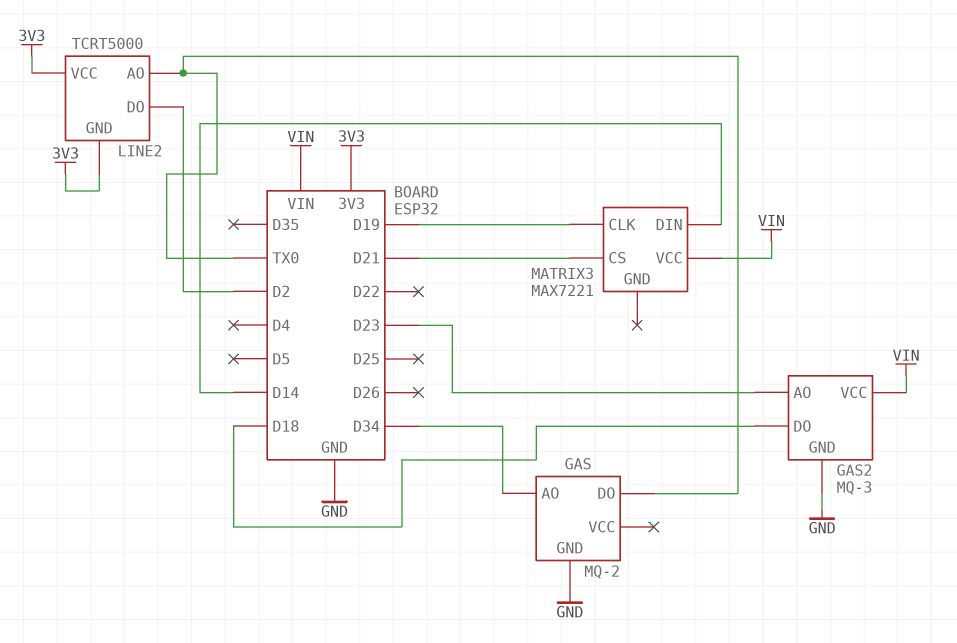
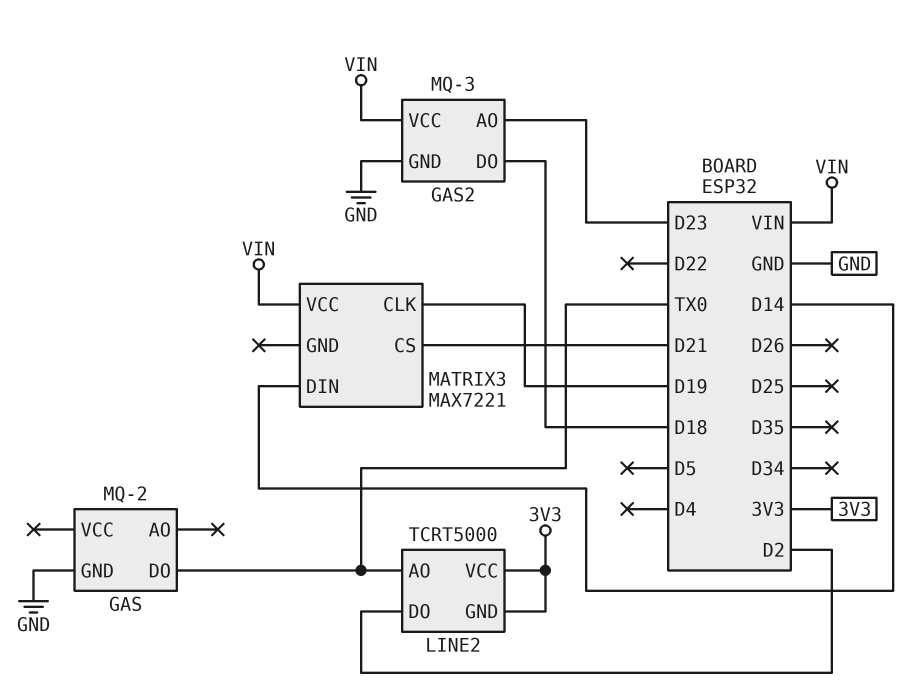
GAS pin AO: D34 -> none

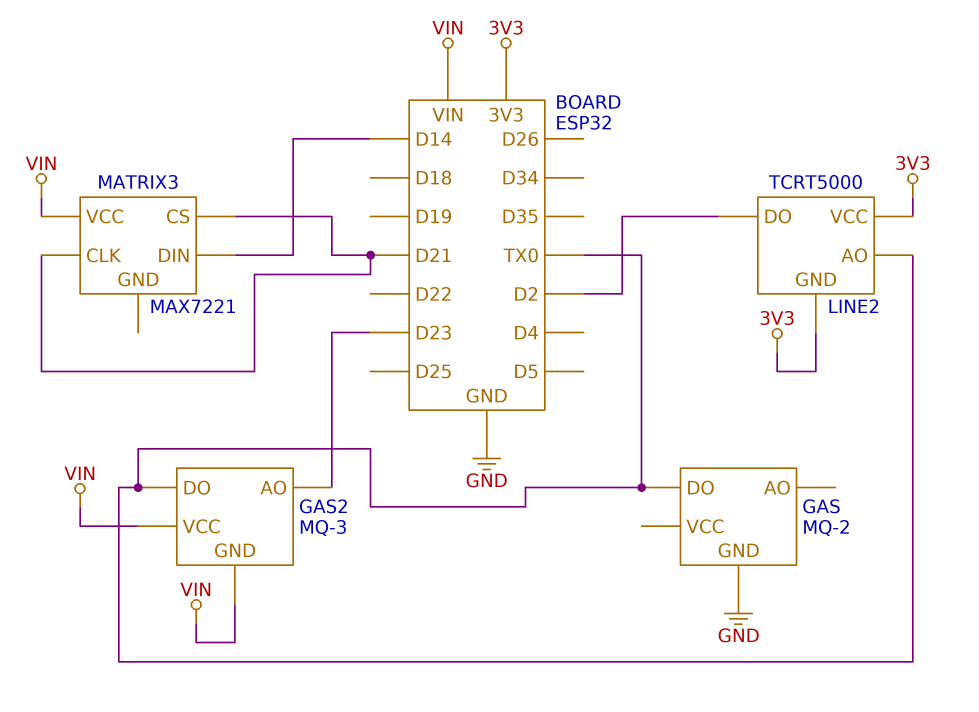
GAS2 pin DO: D18 -> TX0
GAS2 pin GND: GND -> VIN
MATRIX3 pin CLK: D19 -> D21

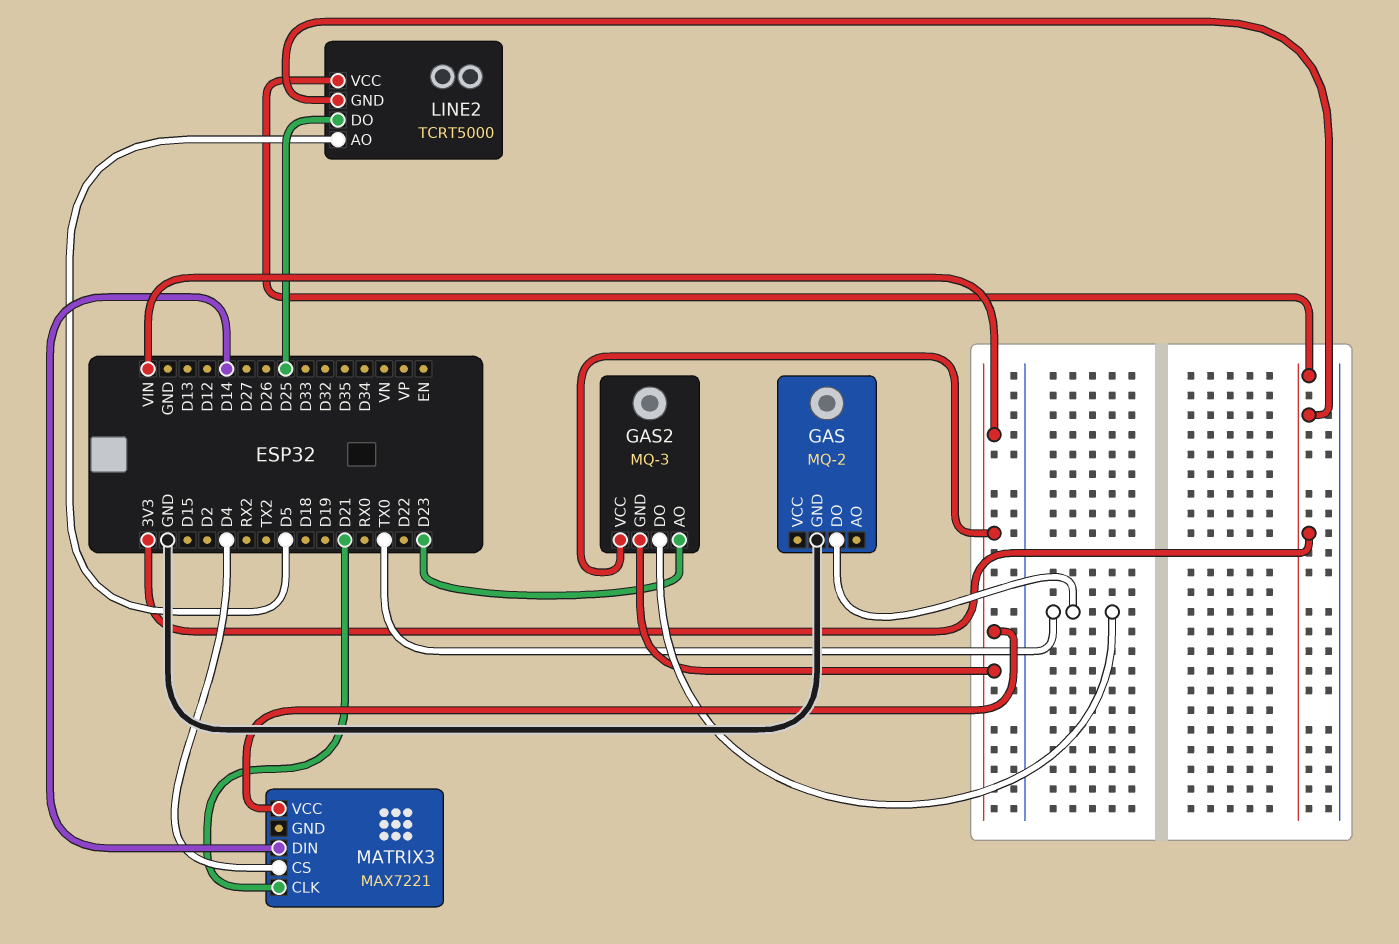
LINE2 pin AO: TX0 -> D5
LINE2 pin DO: D2 -> D25
MATRIX3 pin CS: D21 -> D4

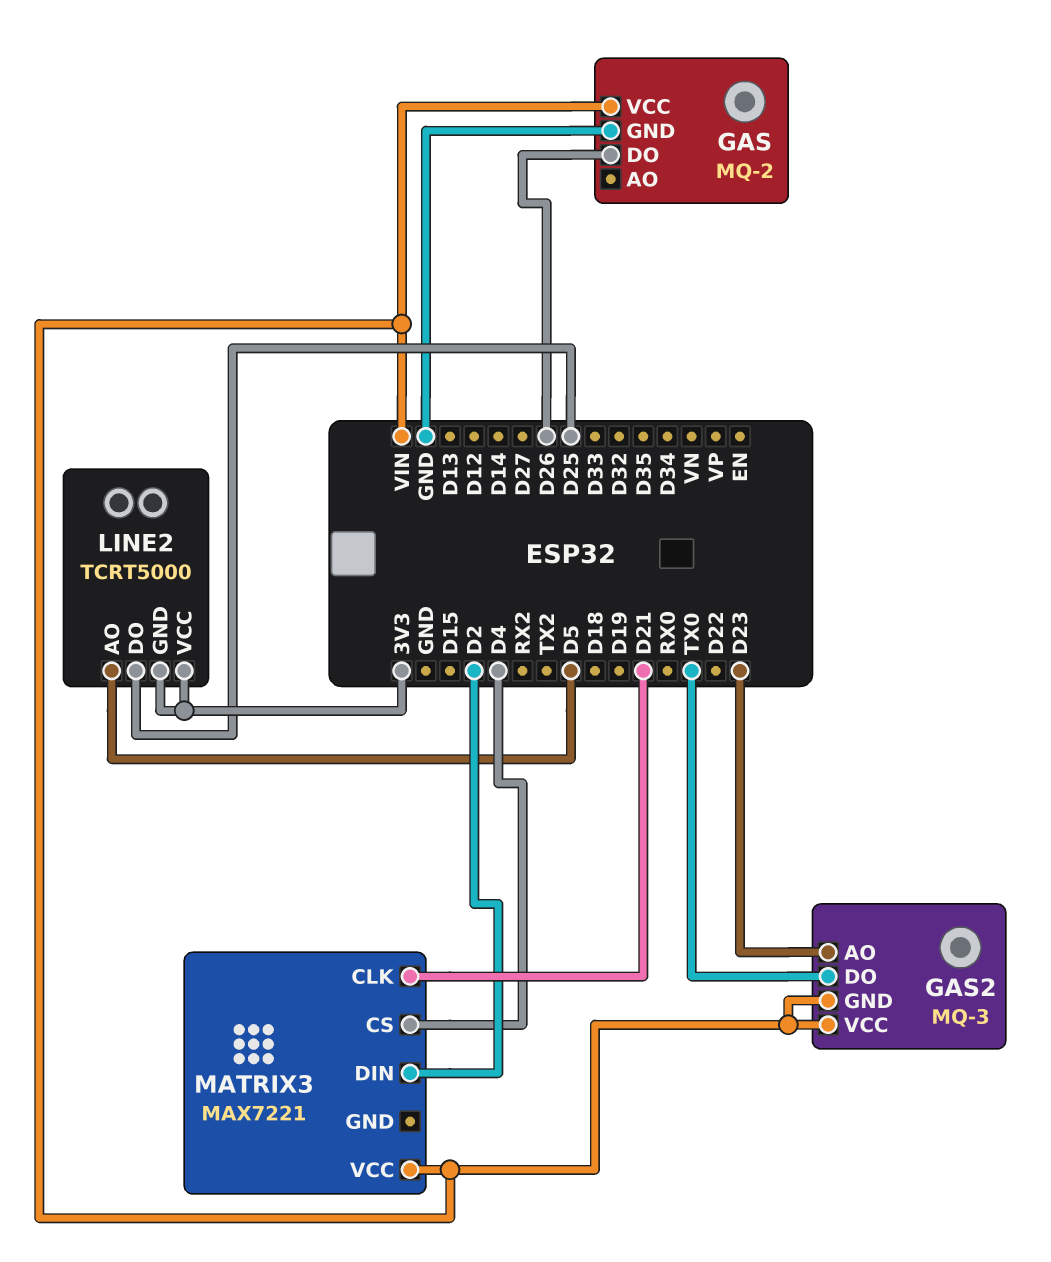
GAS pin DO: TX0 -> D26
GAS pin VCC: none -> VIN
MATRIX3 pin DIN: D14 -> D2

